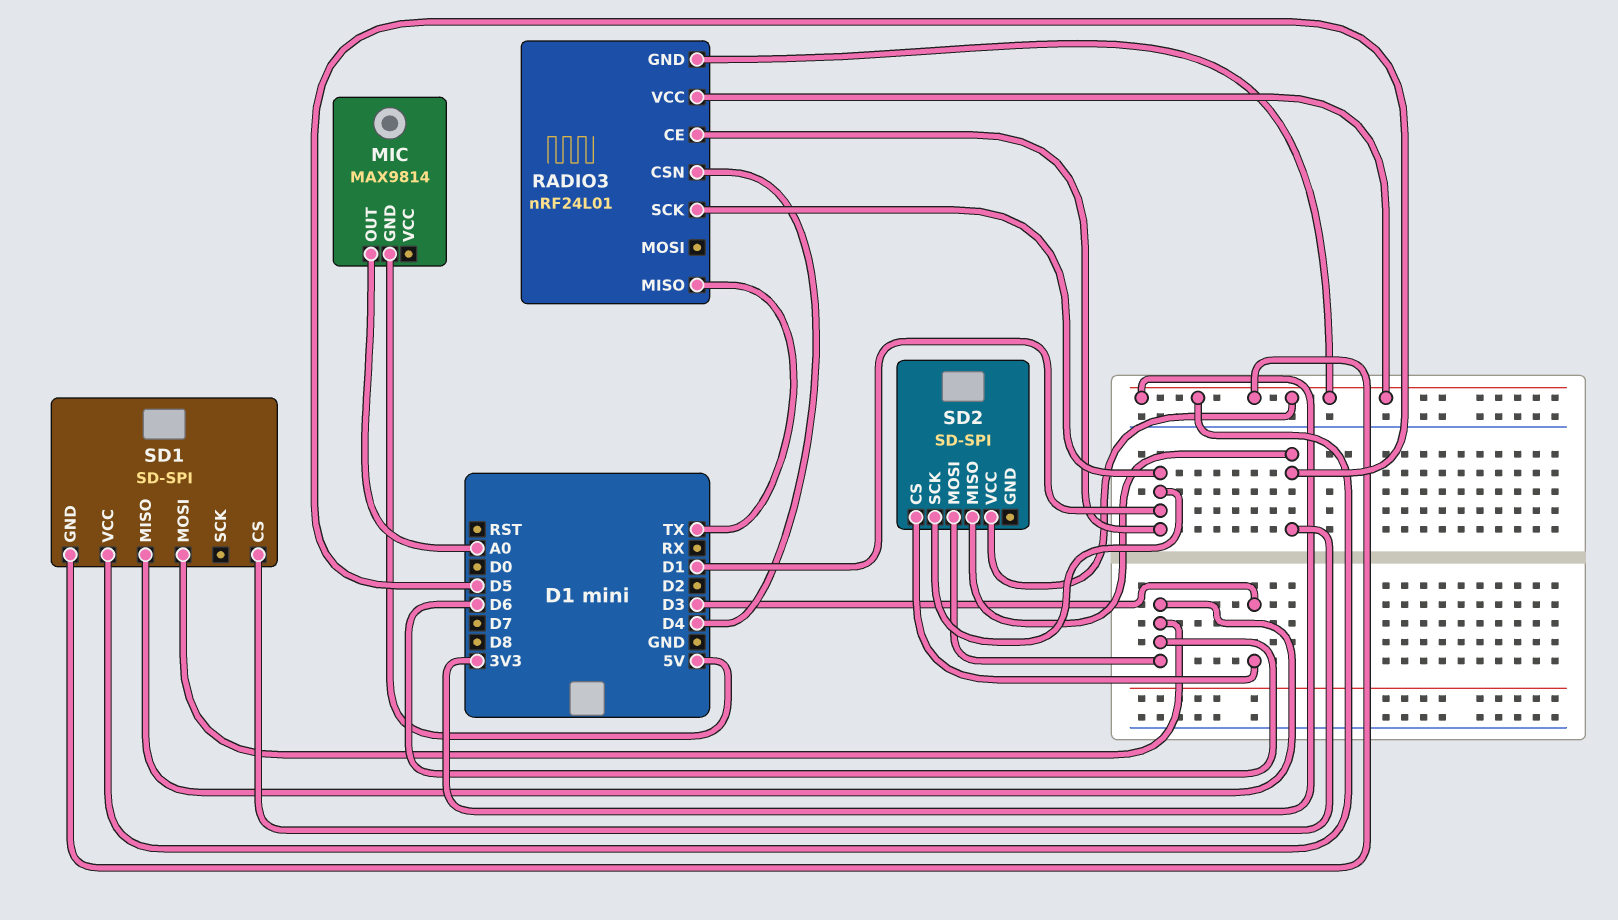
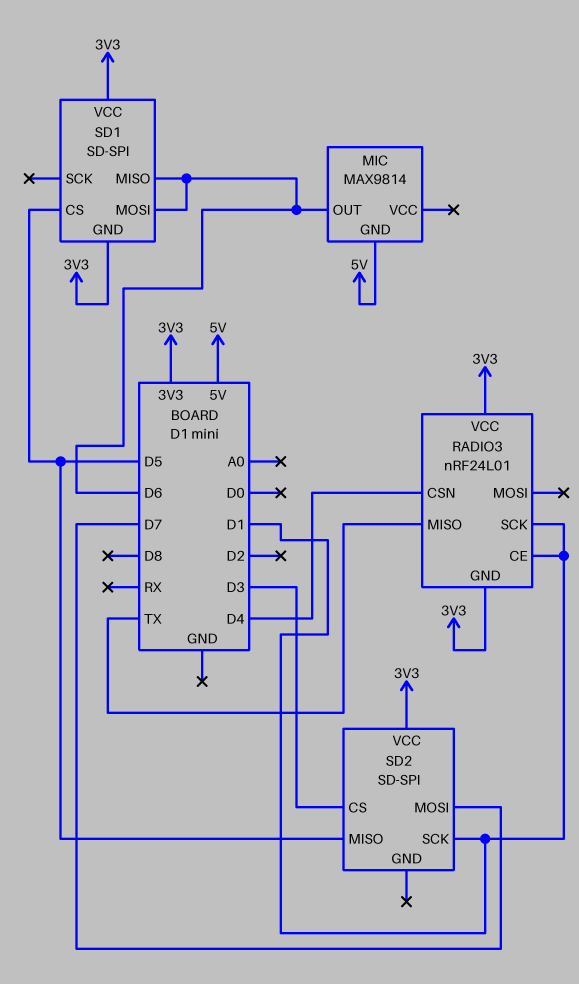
MIC pin OUT: A0 -> D6
SD2 pin MOSI: D6 -> D7

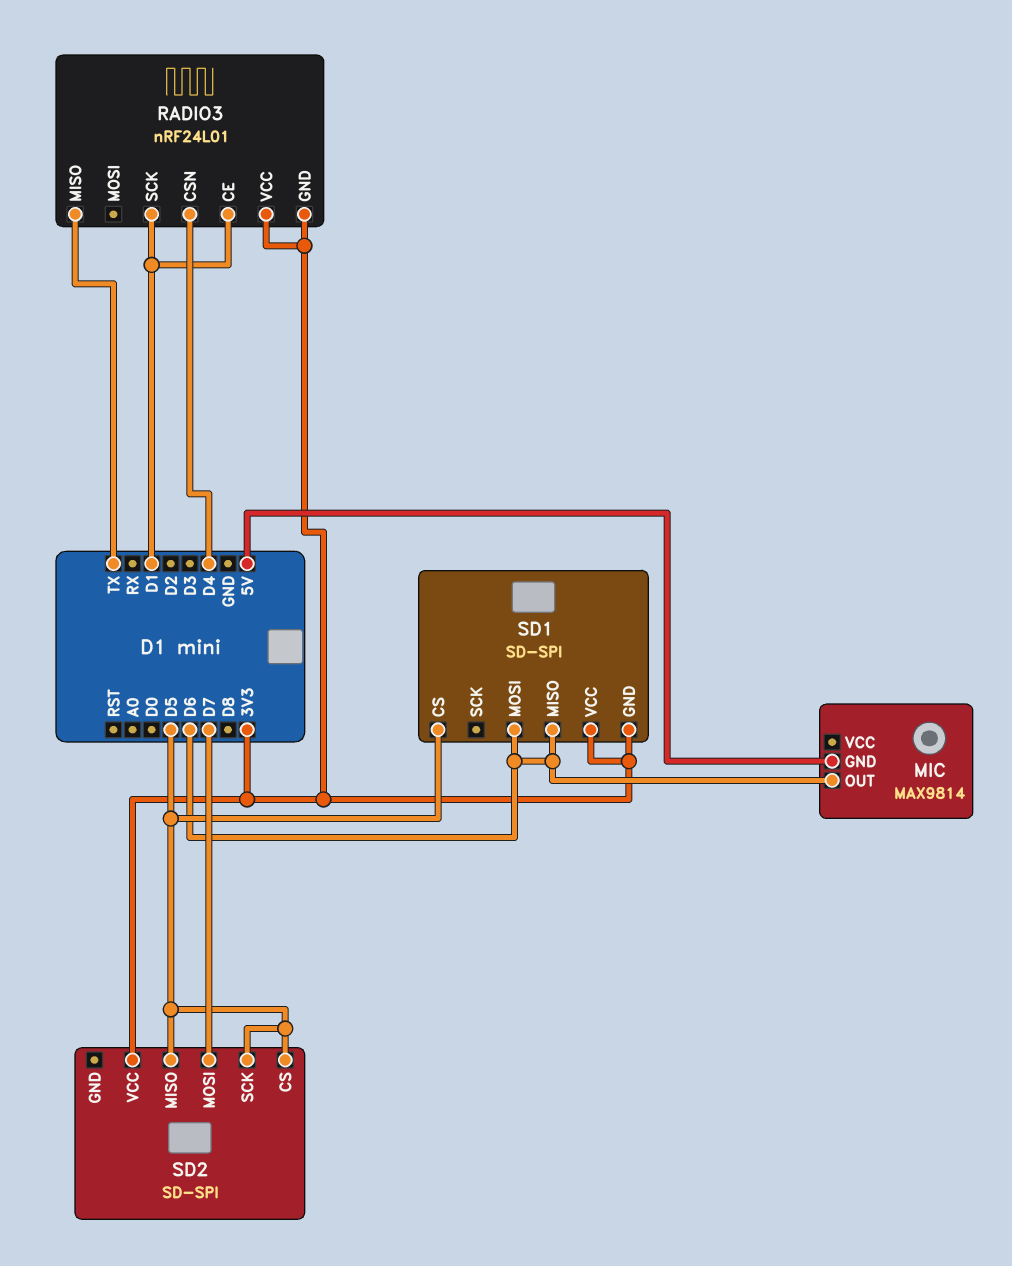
SD2 pin CS: D3 -> D5
SD2 pin SCK: D1 -> D5

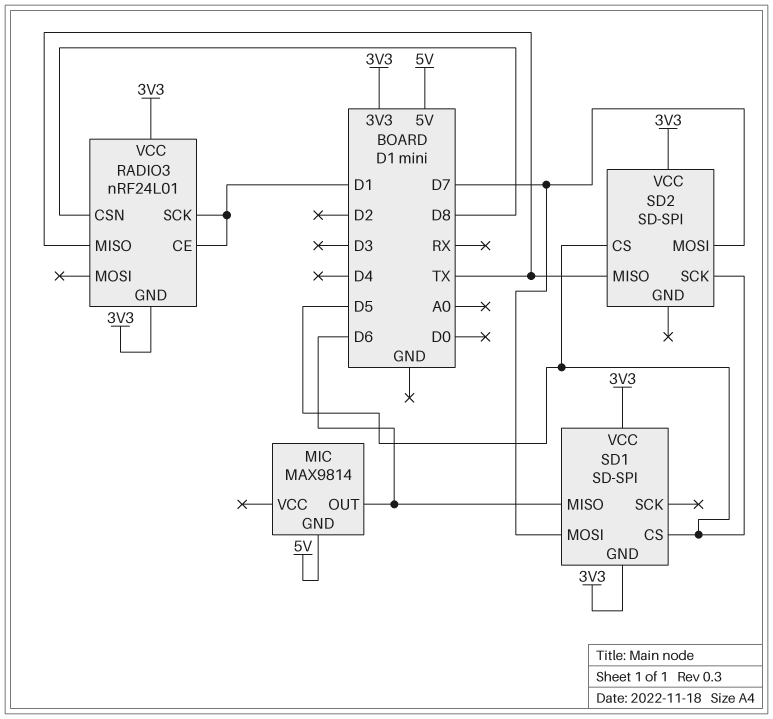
RADIO3 pin CSN: D4 -> D8
SD1 pin MOSI: D6 -> D7
SD2 pin MISO: D5 -> TX

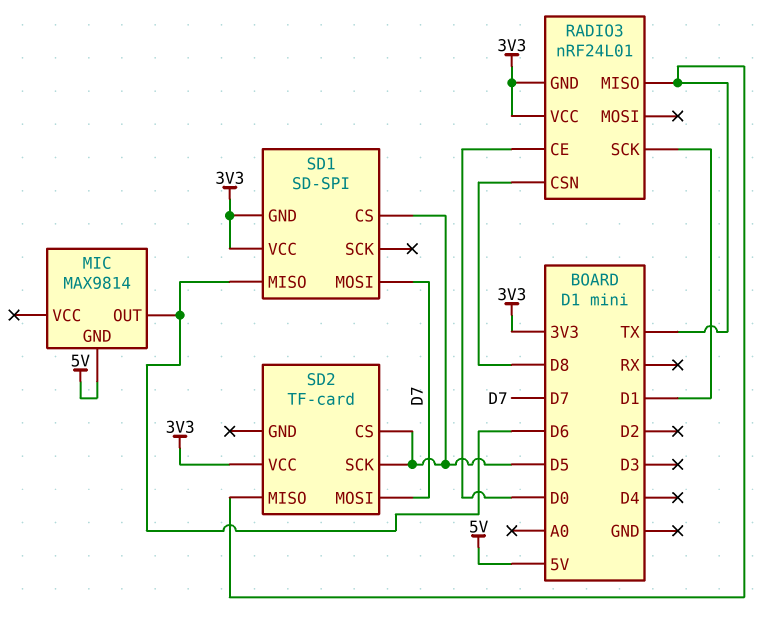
RADIO3 pin CE: D1 -> D0
SD2: SD-SPI -> TF-card

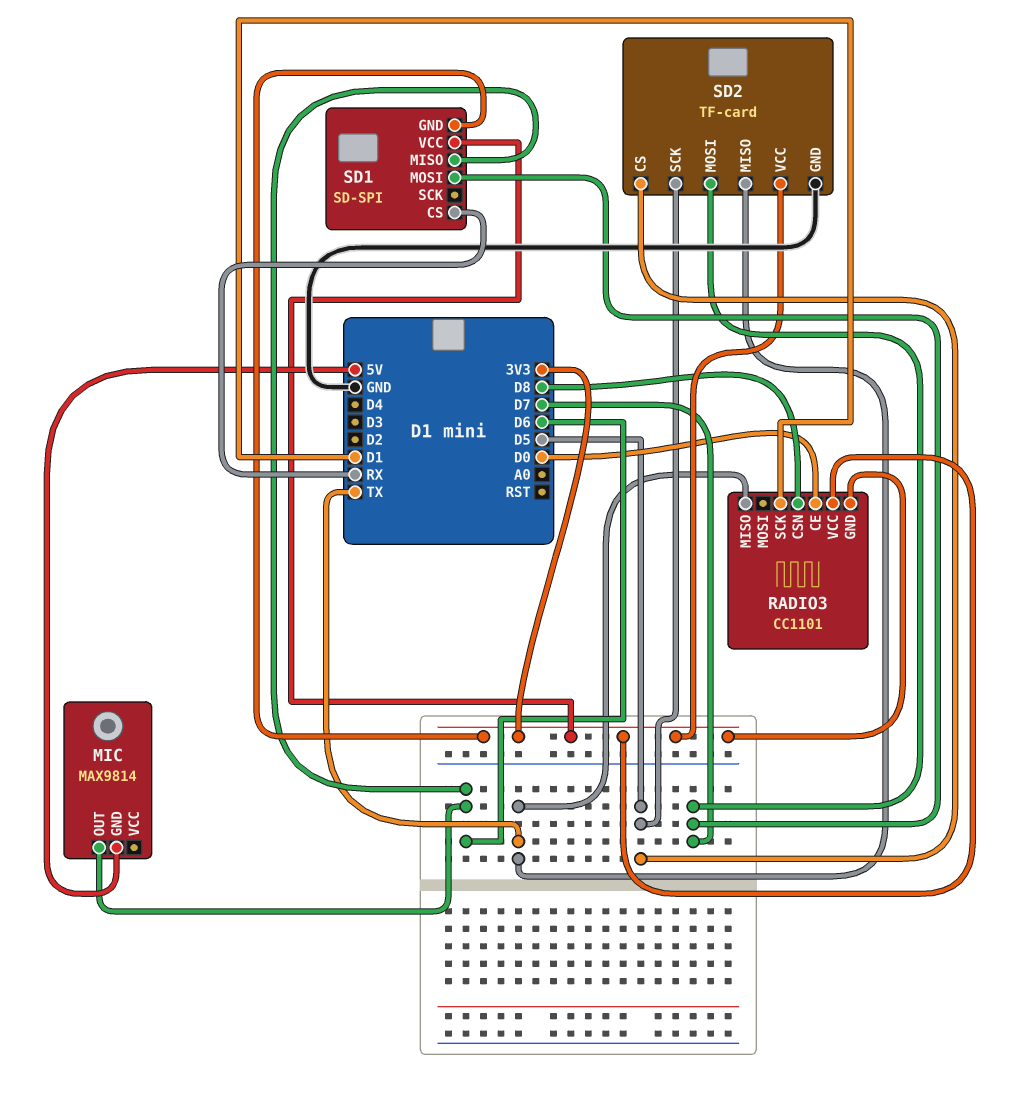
RADIO3: nRF24L01 -> CC1101
SD1 pin CS: D5 -> RX
SD2 pin GND: none -> GND

